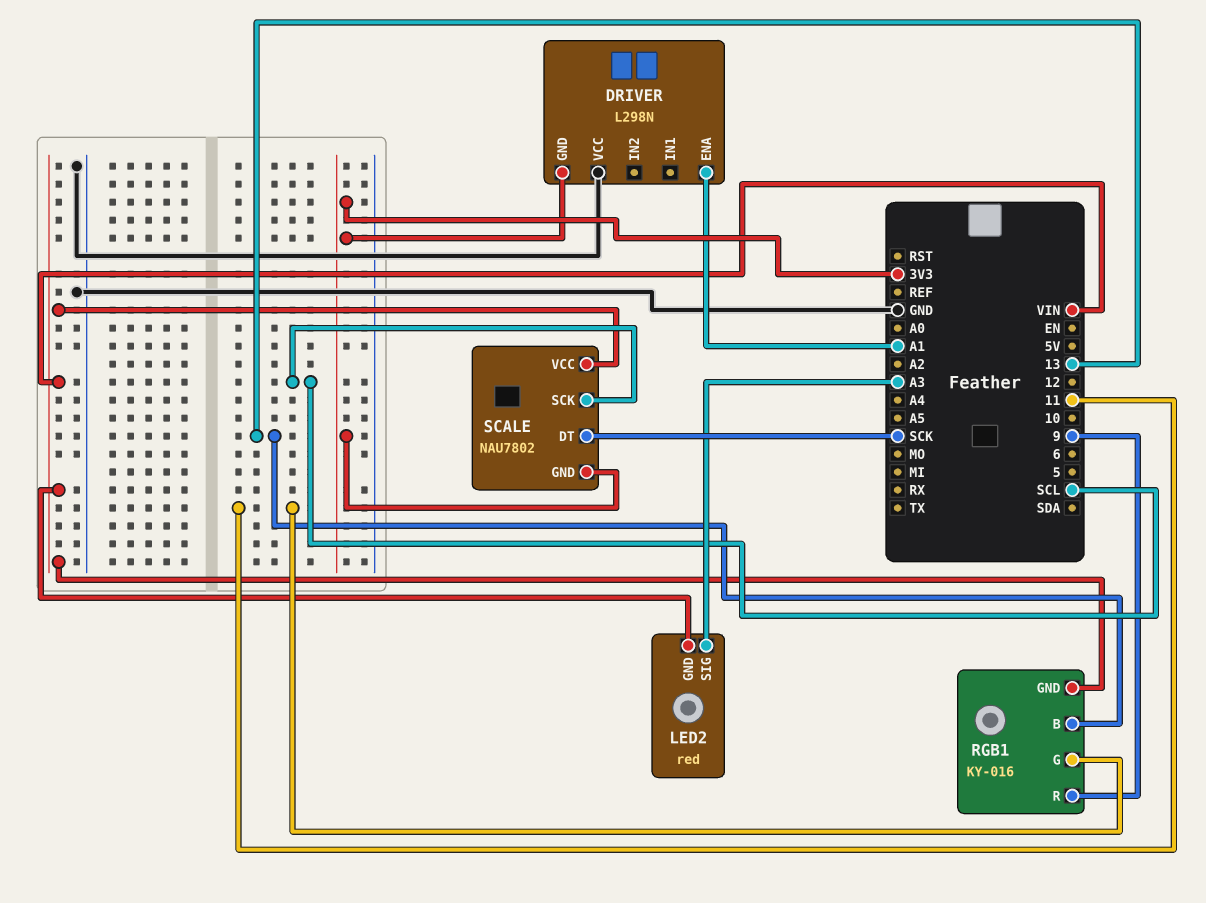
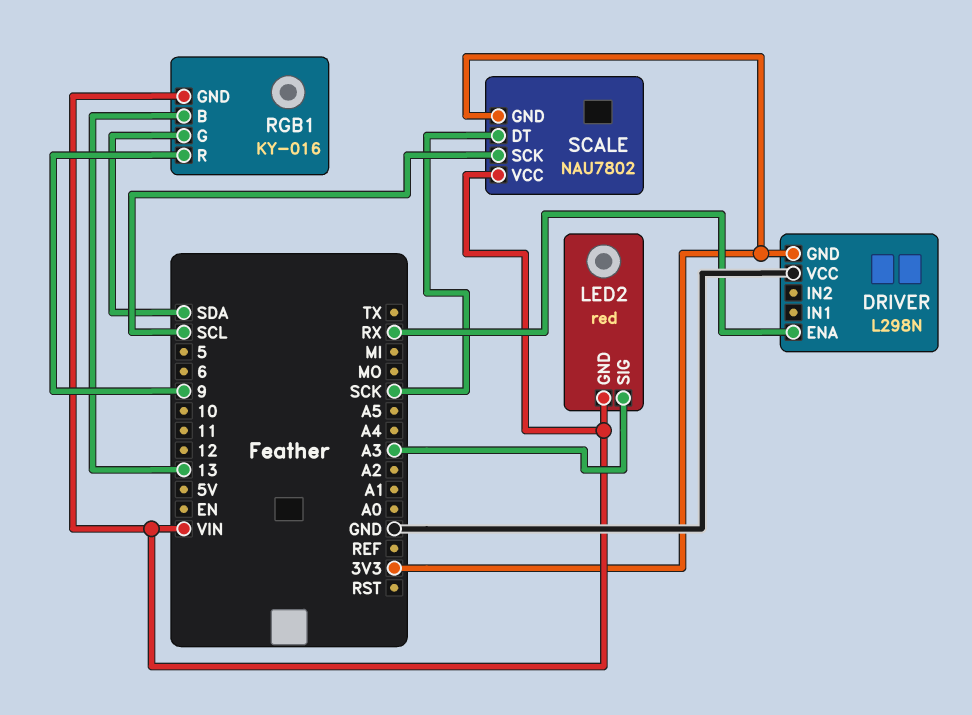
DRIVER pin ENA: A1 -> RX
RGB1 pin G: 11 -> SDA

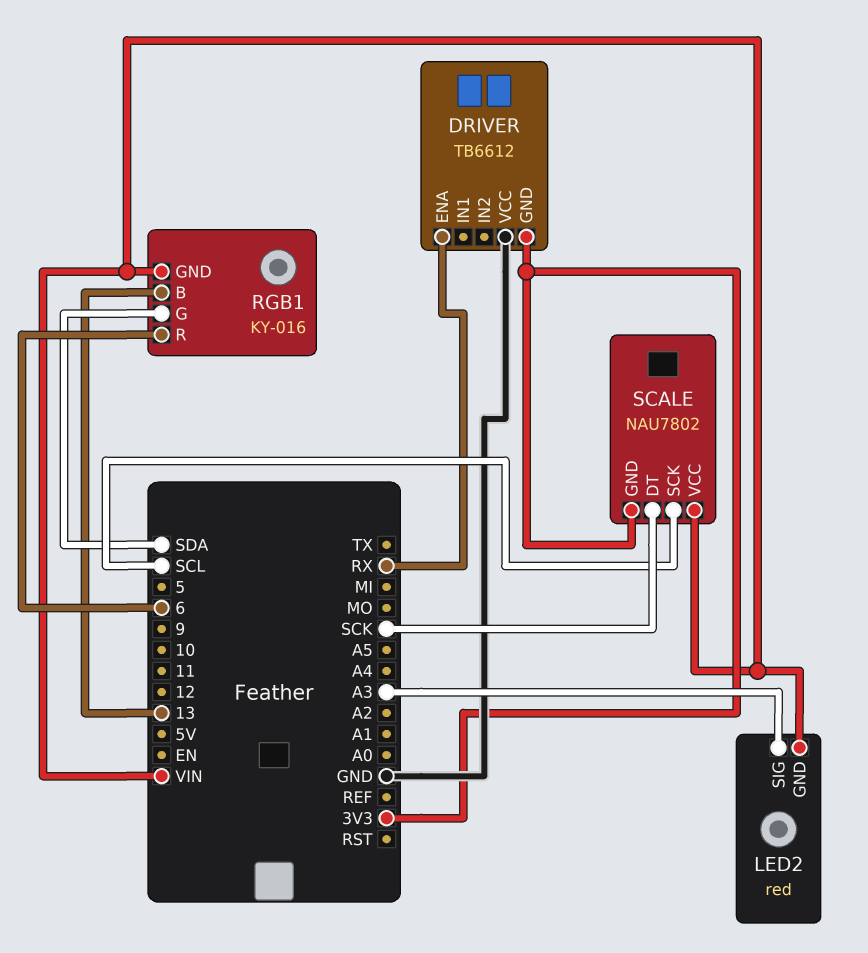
DRIVER: L298N -> TB6612
RGB1 pin R: 9 -> 6

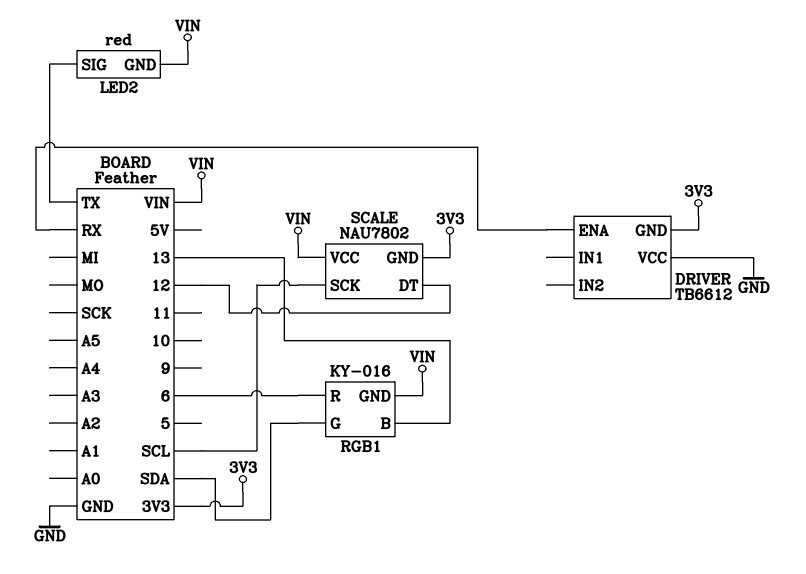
LED2 pin SIG: A3 -> TX
SCALE pin DT: SCK -> 12

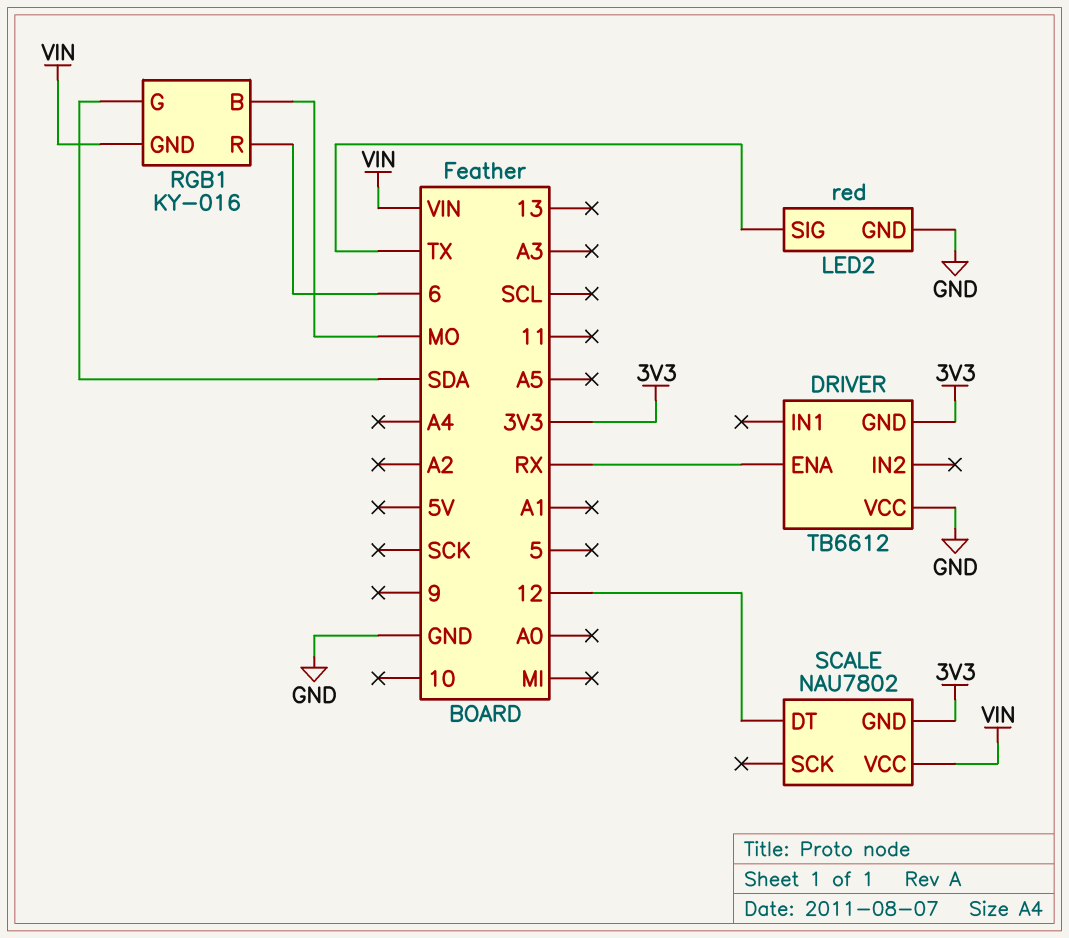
LED2 pin GND: VIN -> GND
RGB1 pin B: 13 -> MO
SCALE pin SCK: SCL -> none

